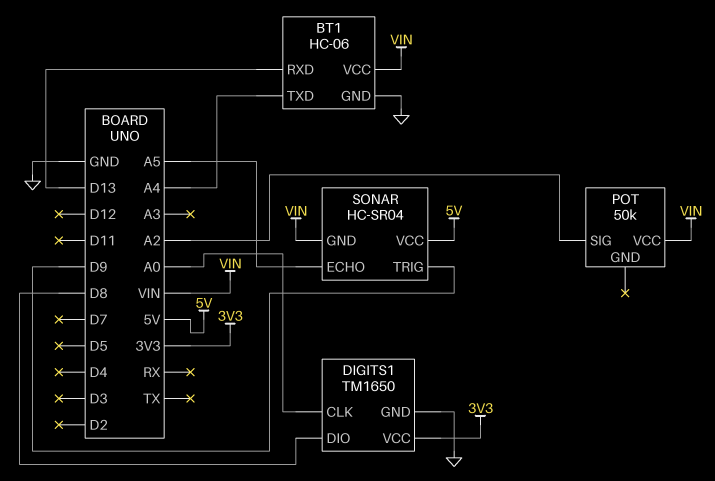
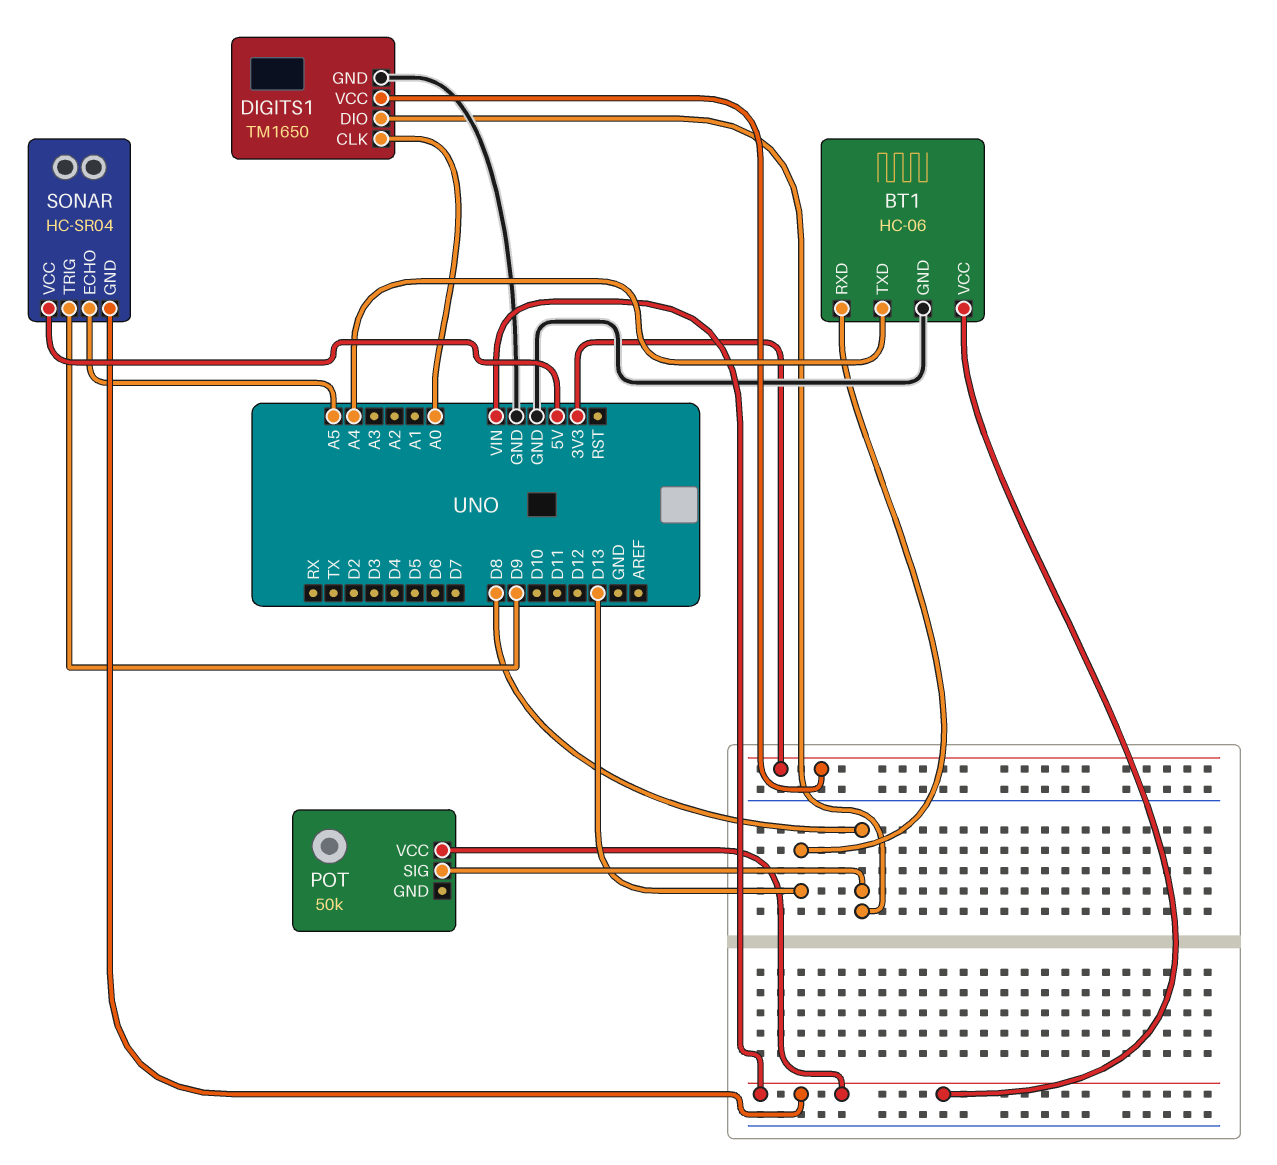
POT pin SIG: A2 -> D8

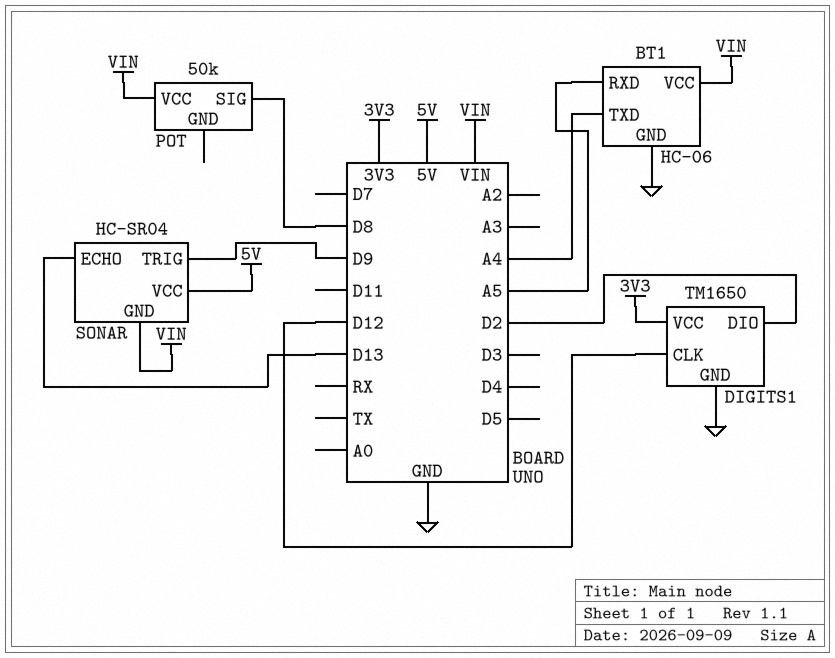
BT1 pin RXD: D13 -> A5
DIGITS1 pin CLK: A0 -> D12
DIGITS1 pin DIO: D8 -> D2
SONAR pin ECHO: A5 -> D13

